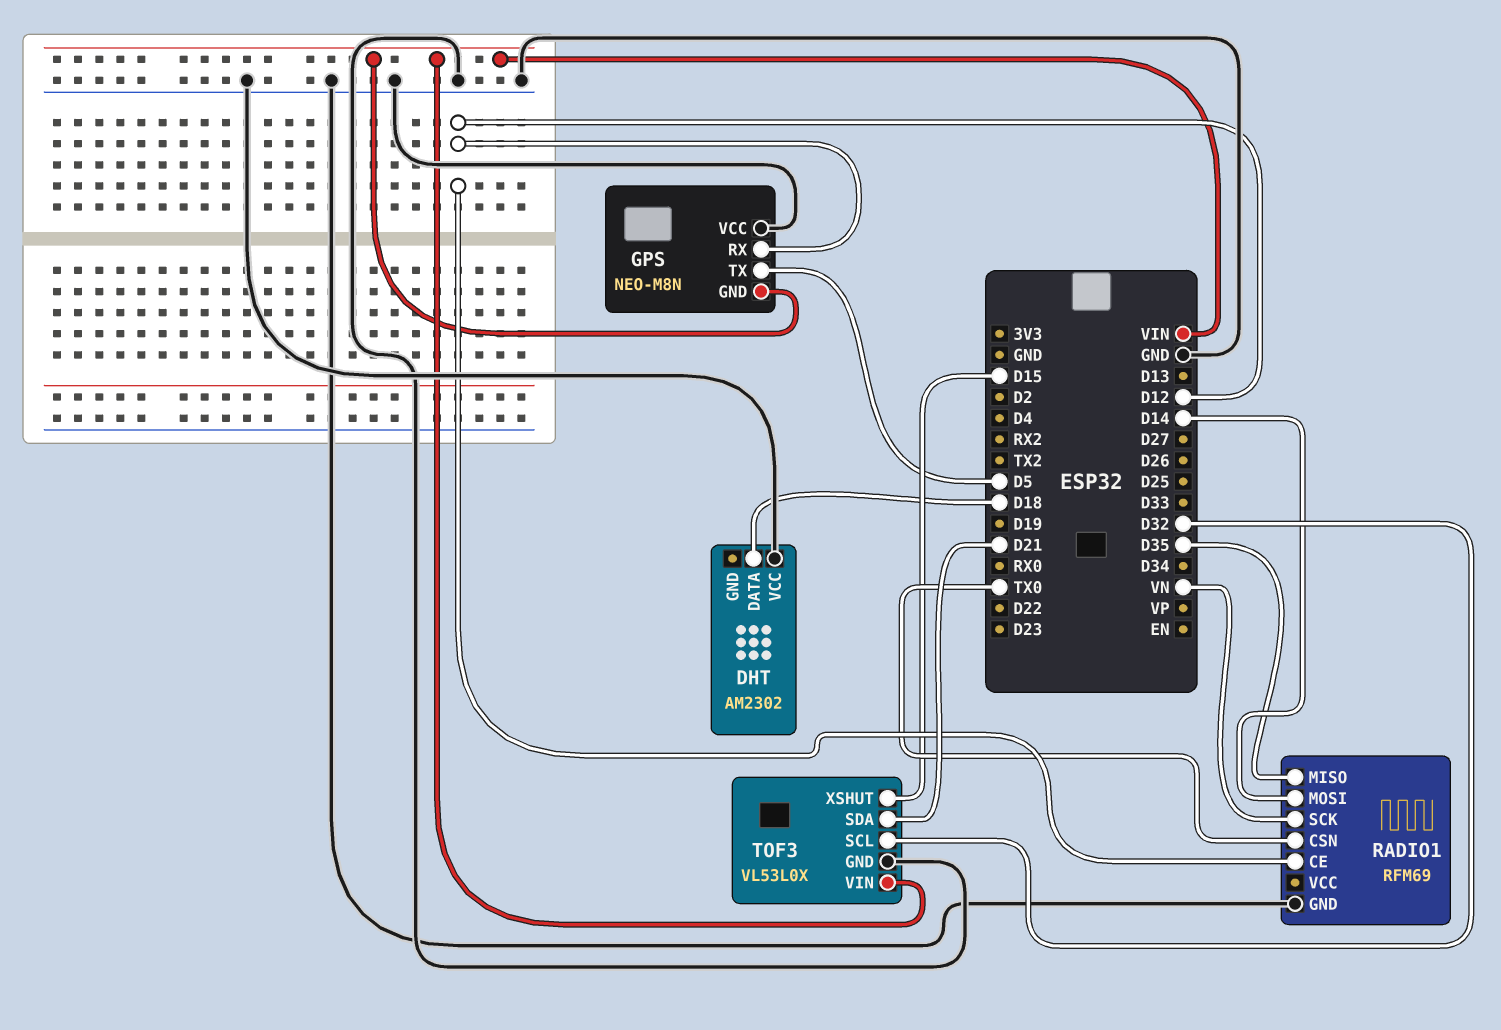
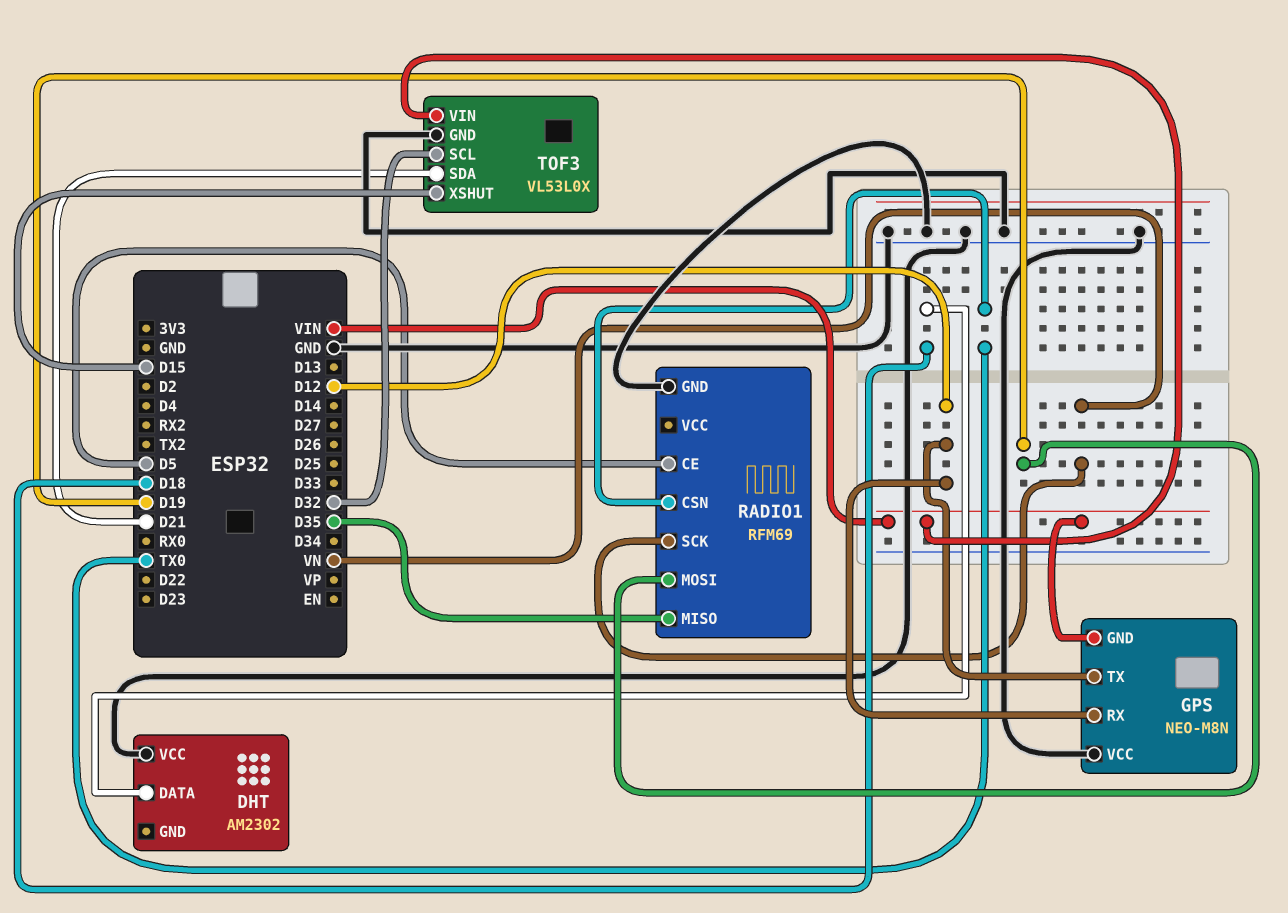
GPS pin TX: D5 -> D12
RADIO1 pin CE: D12 -> D5
RADIO1 pin MOSI: D14 -> D19

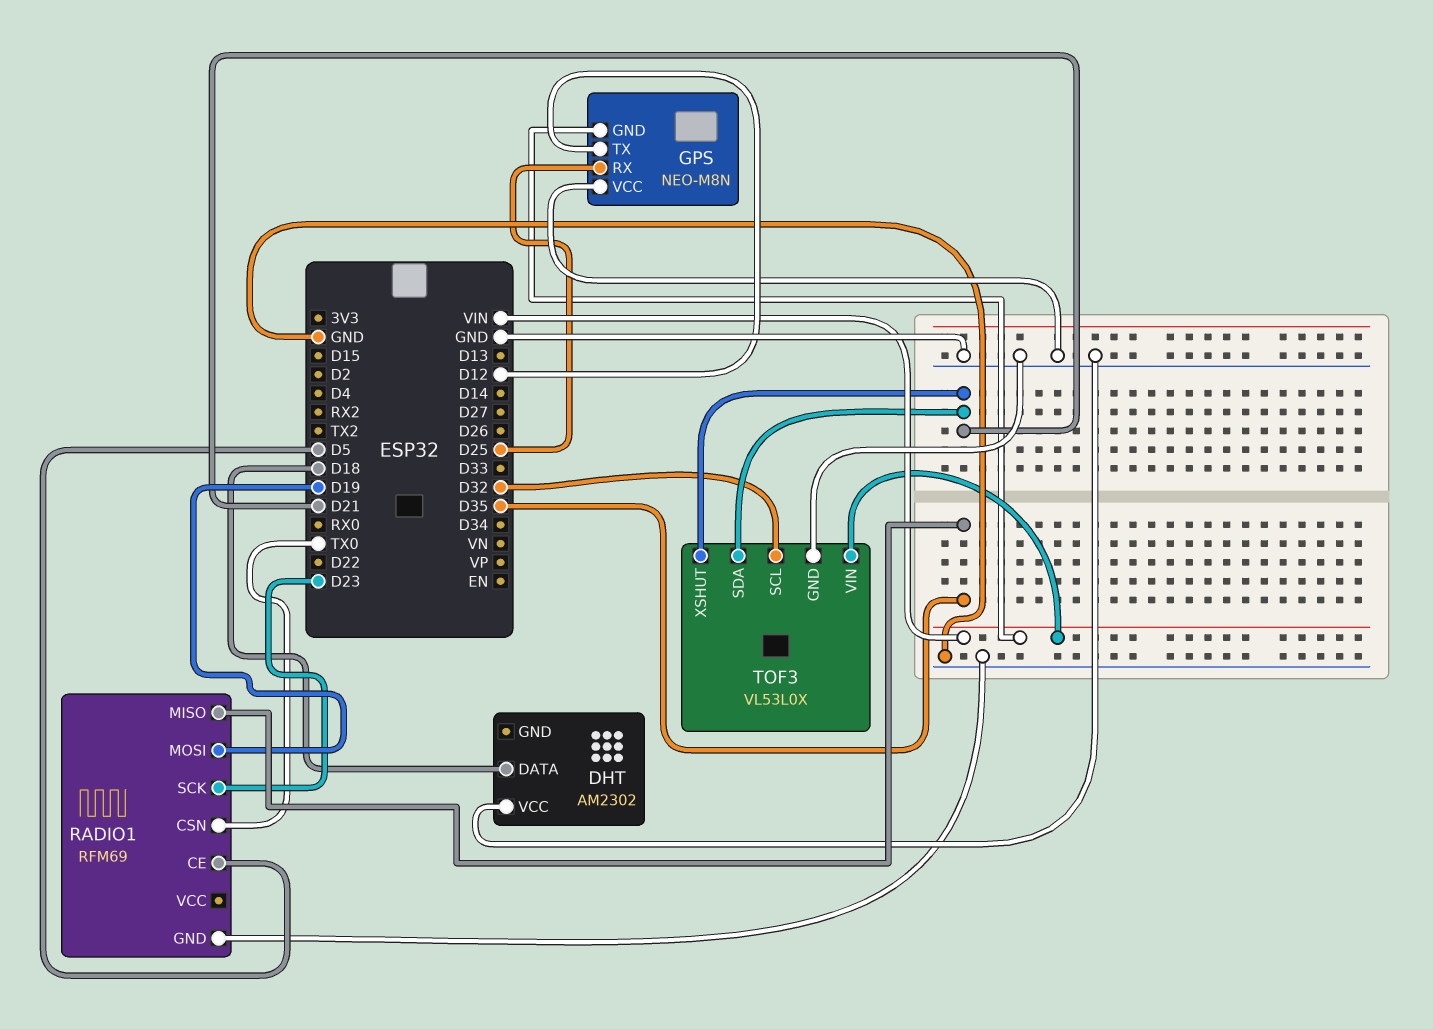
GPS pin RX: D12 -> D25
RADIO1 pin SCK: VN -> D23
TOF3 pin XSHUT: D15 -> D21

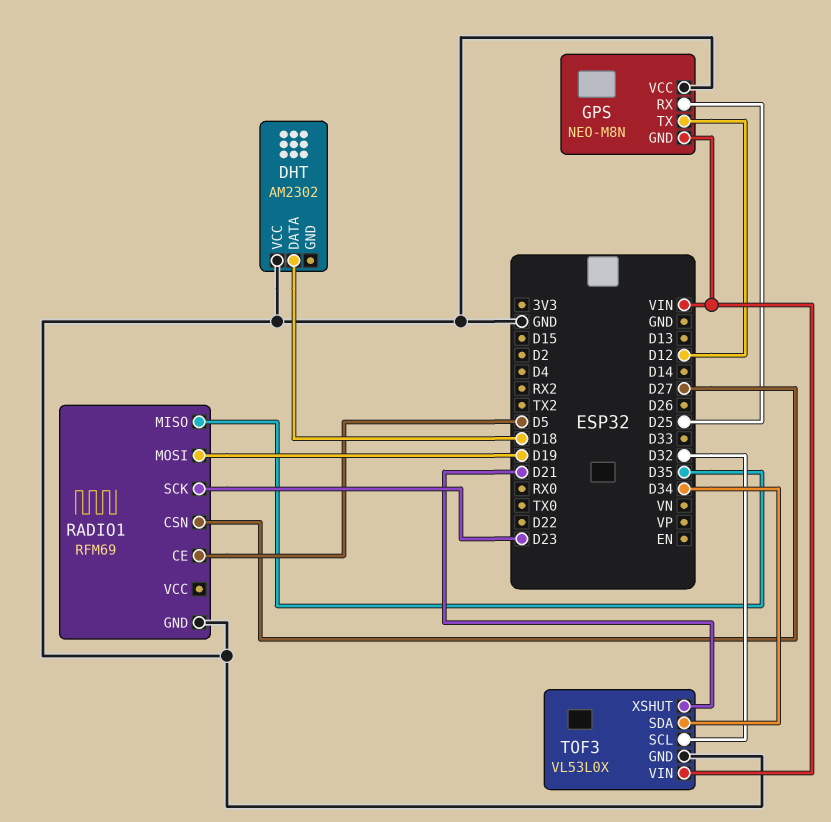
RADIO1 pin CSN: TX0 -> D27
TOF3 pin SDA: D21 -> D34

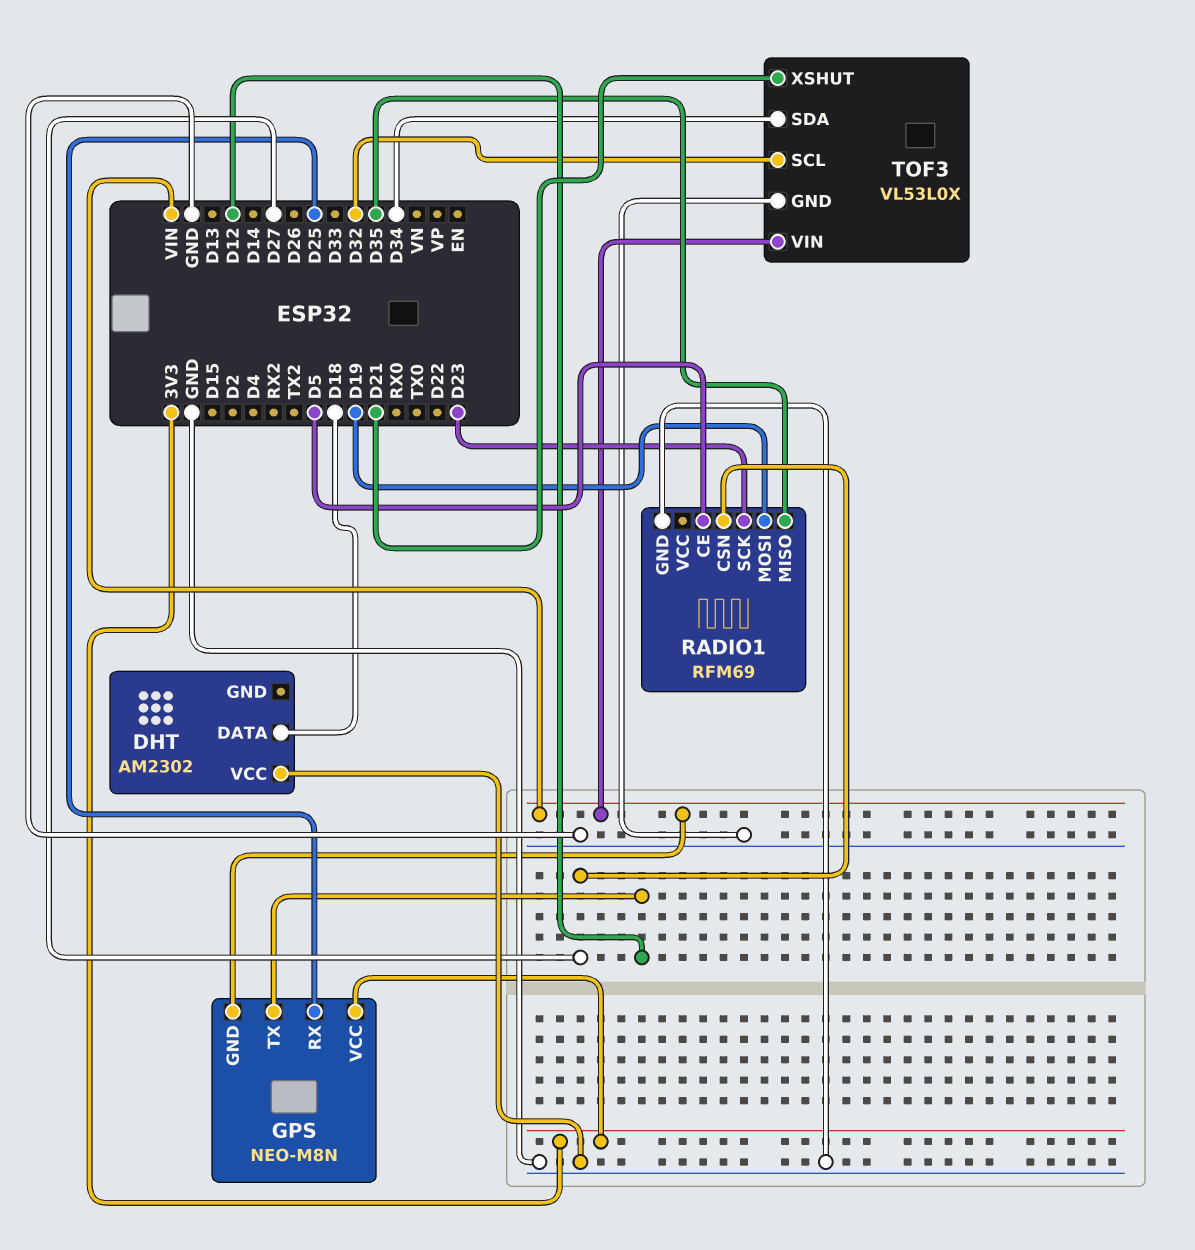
GPS pin VCC: GND -> 3V3

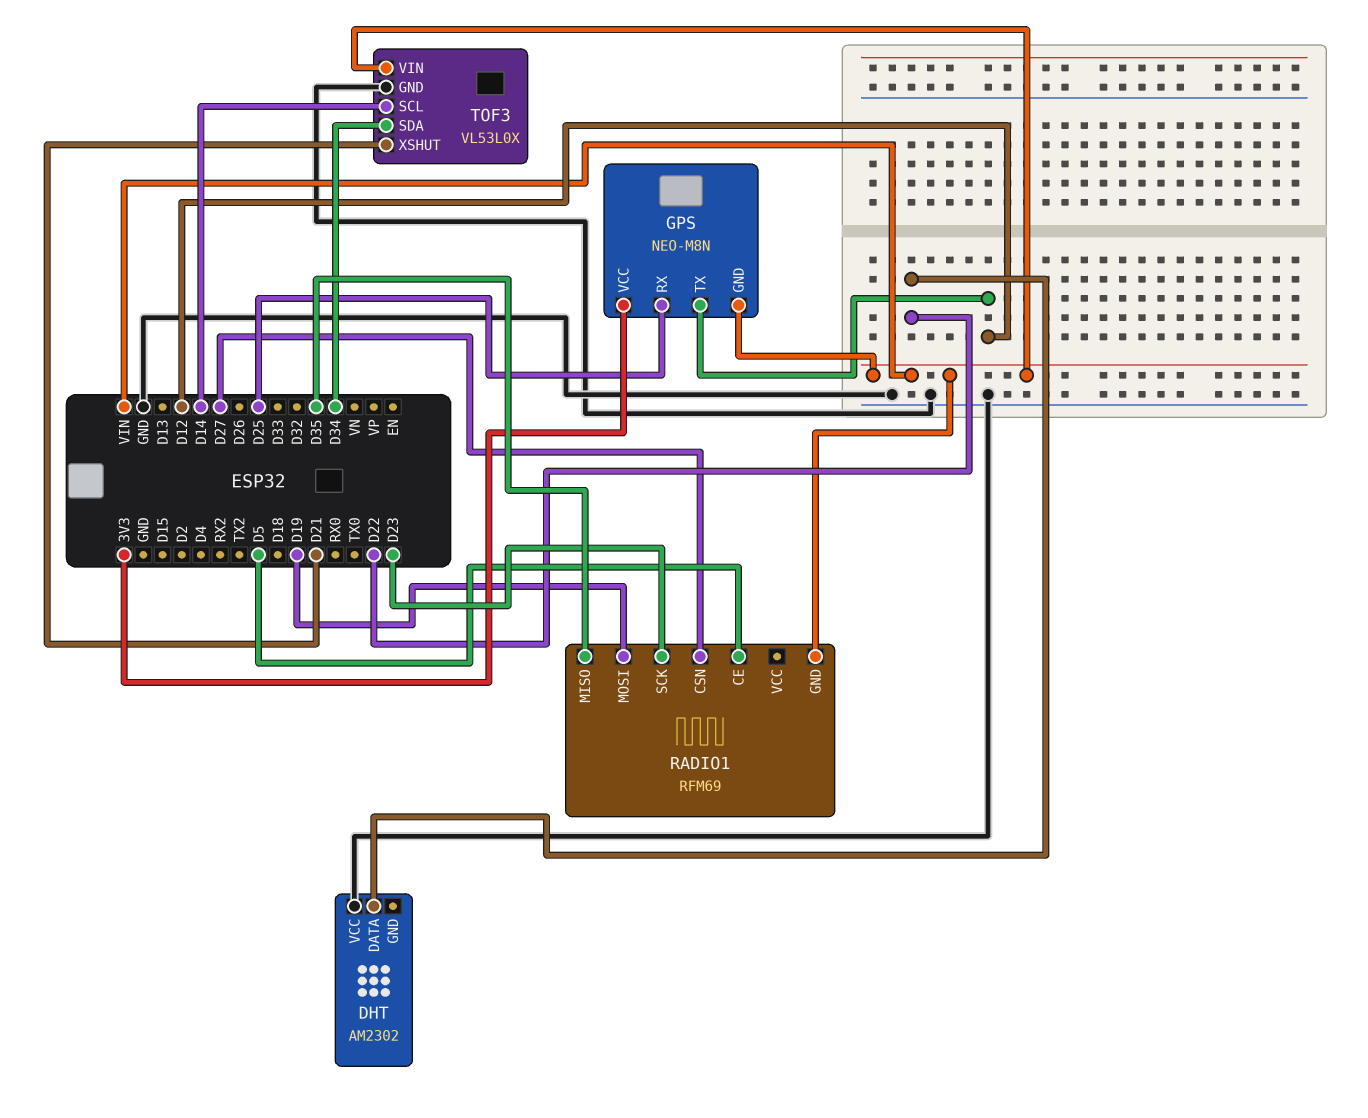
DHT pin DATA: D18 -> D22
RADIO1 pin GND: GND -> VIN
TOF3 pin SCL: D32 -> D14

